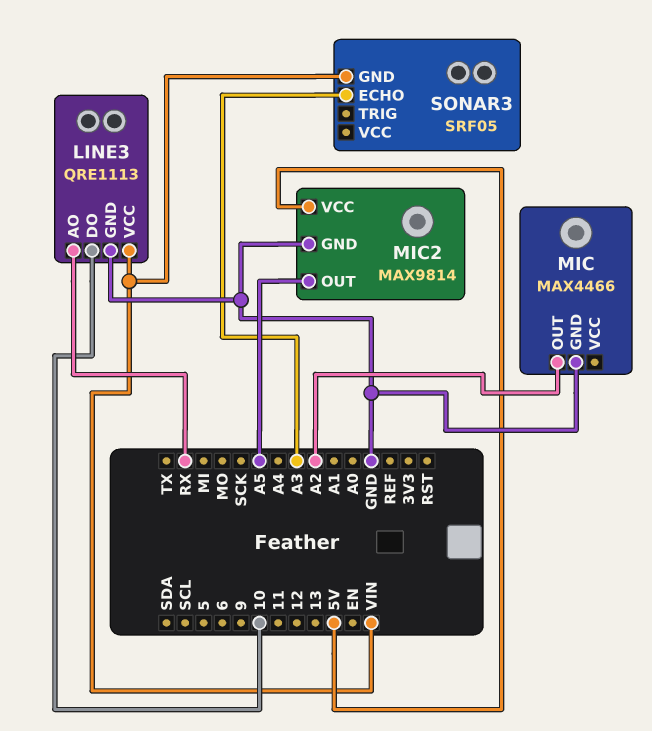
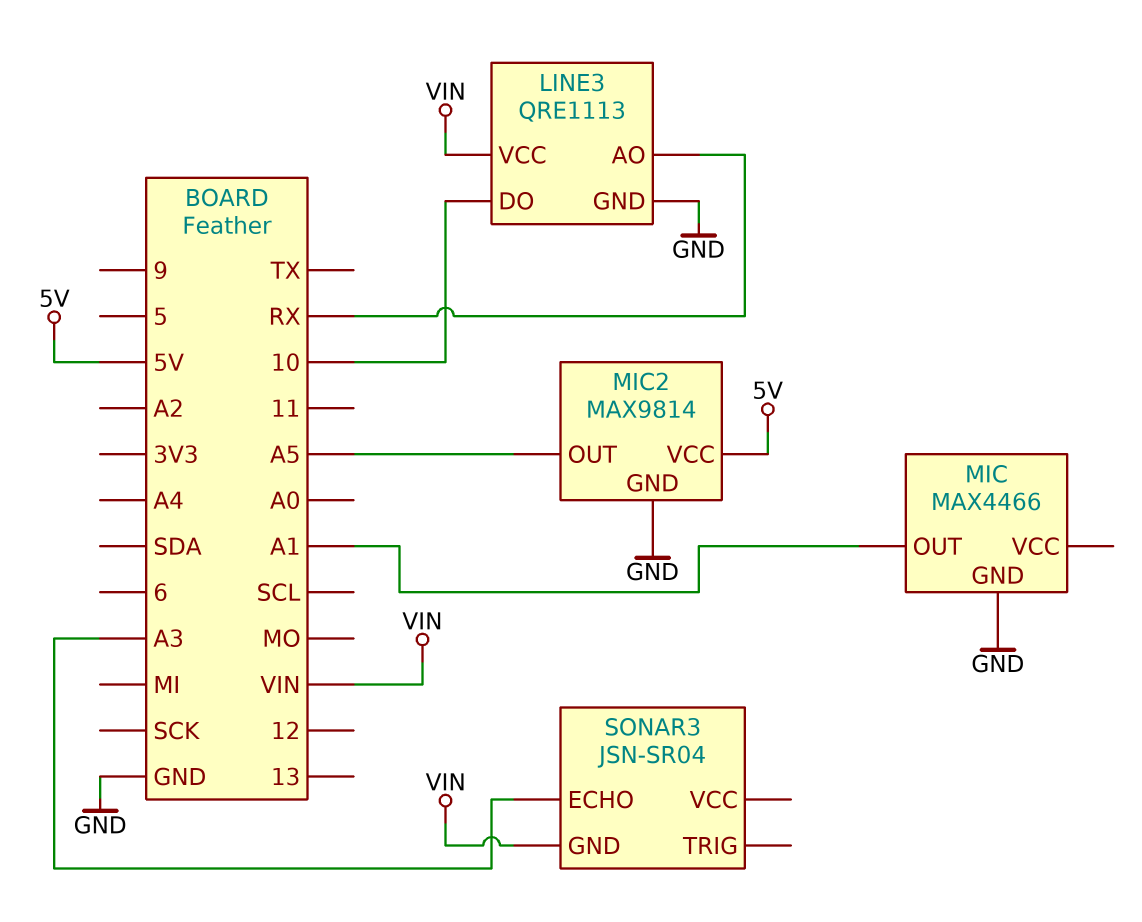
MIC pin OUT: A2 -> A1
SONAR3: SRF05 -> JSN-SR04

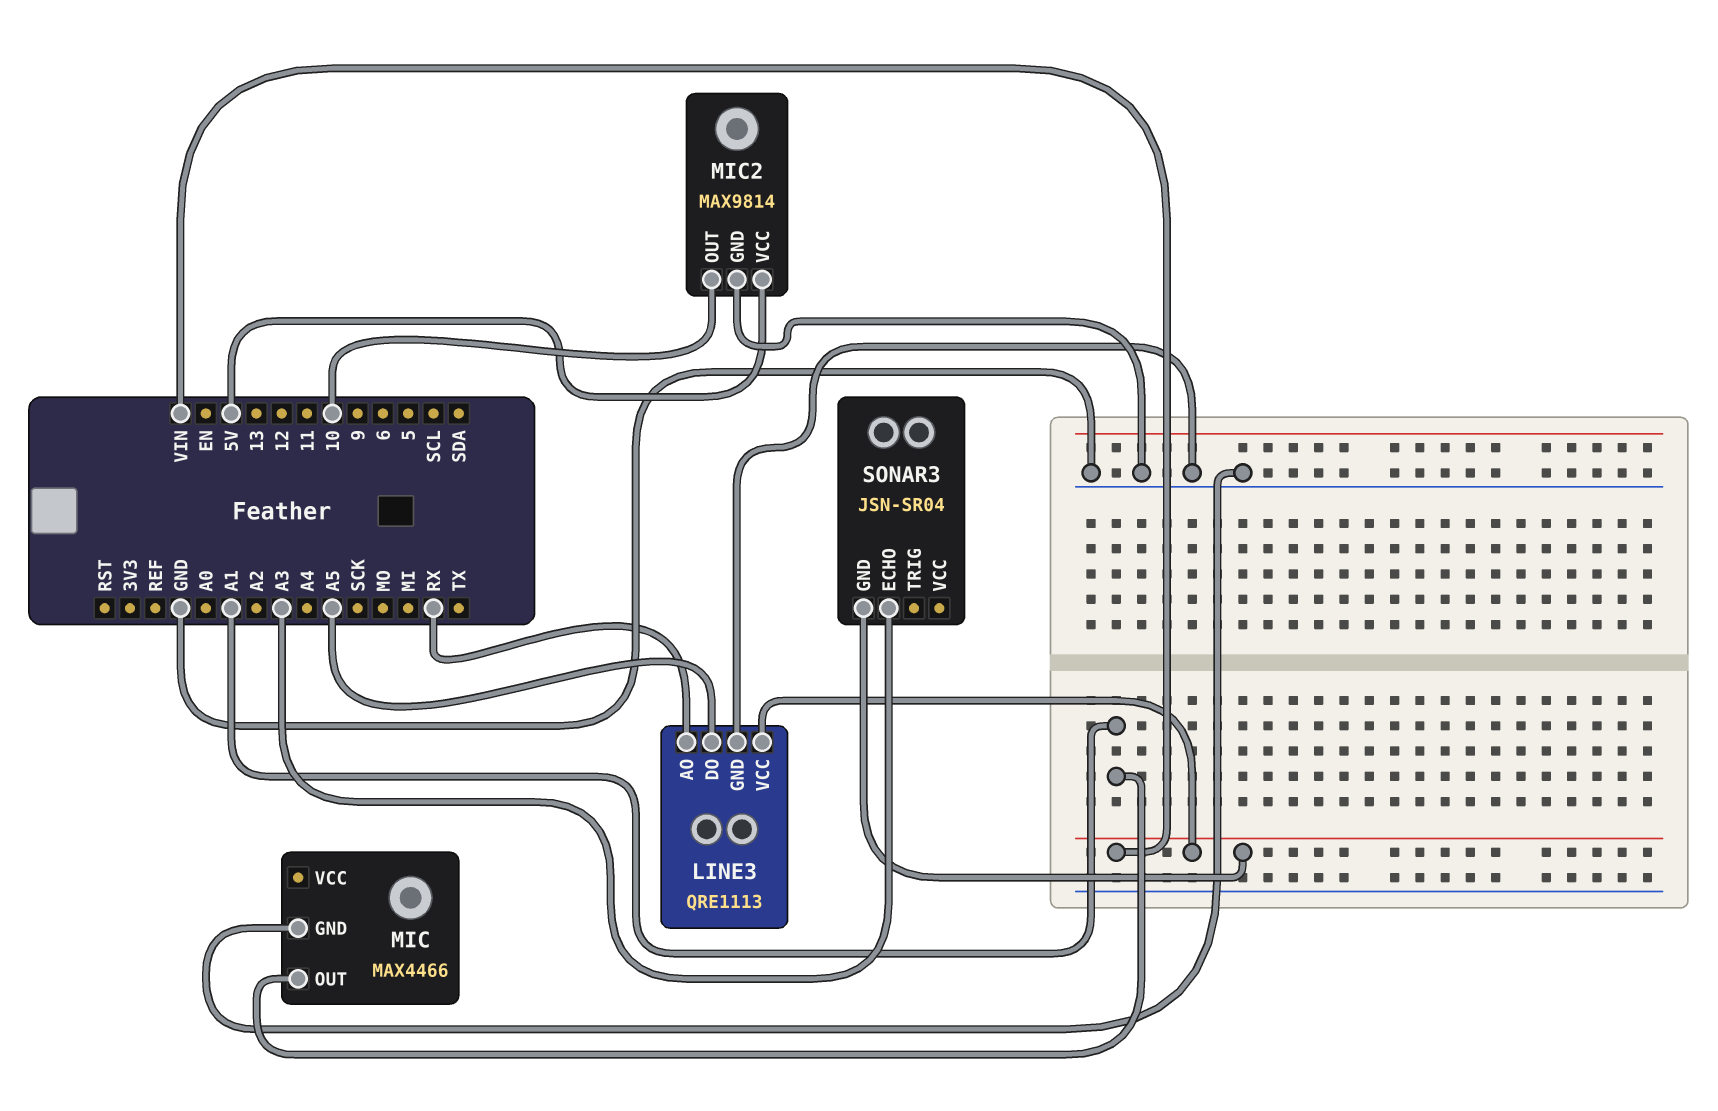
LINE3 pin DO: 10 -> A5
MIC2 pin OUT: A5 -> 10

